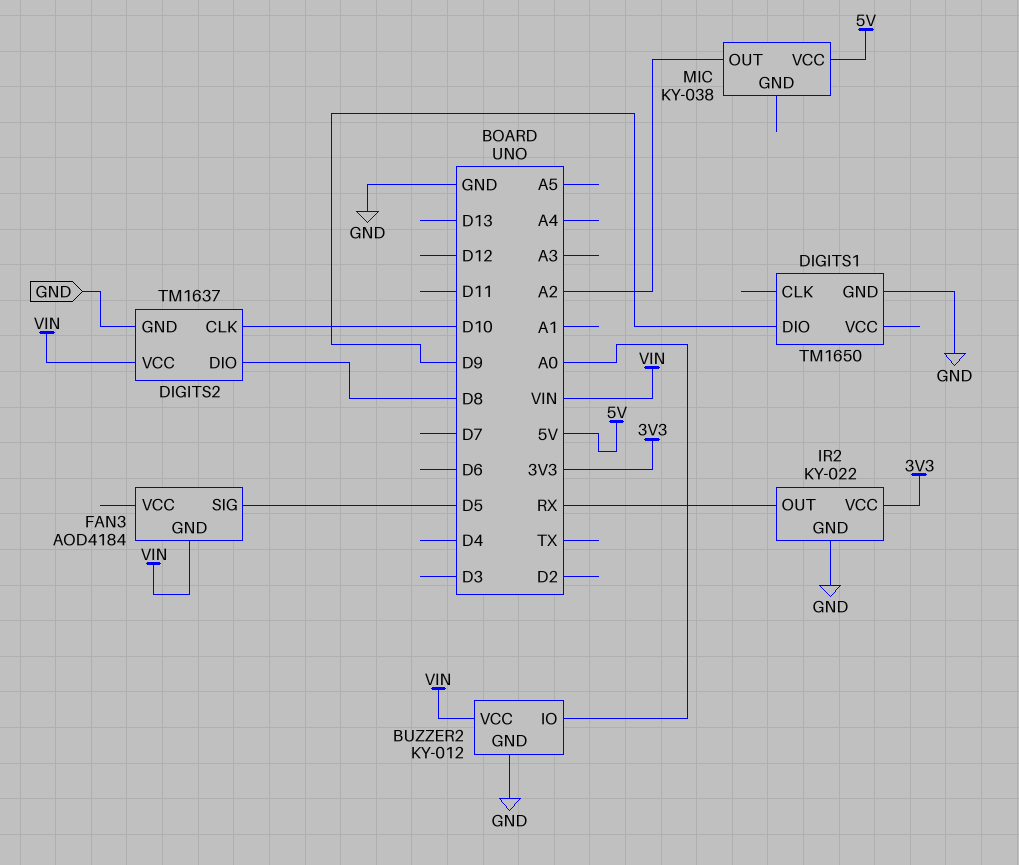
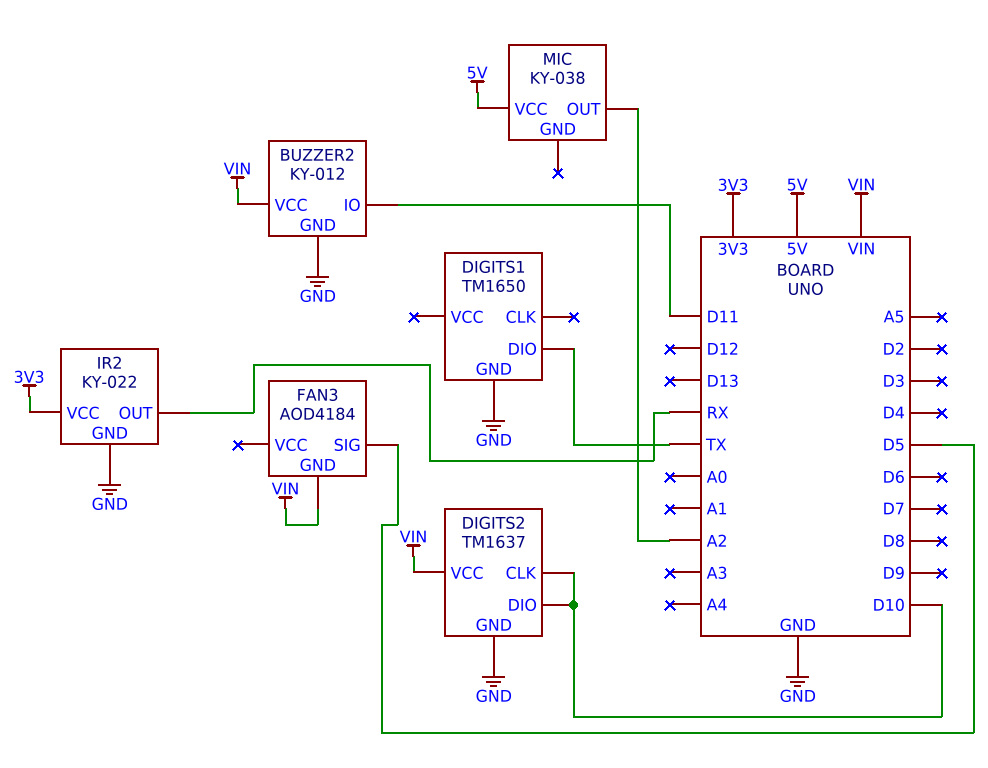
BUZZER2 pin IO: A0 -> D11
DIGITS1 pin DIO: D9 -> TX
DIGITS2 pin DIO: D8 -> D10

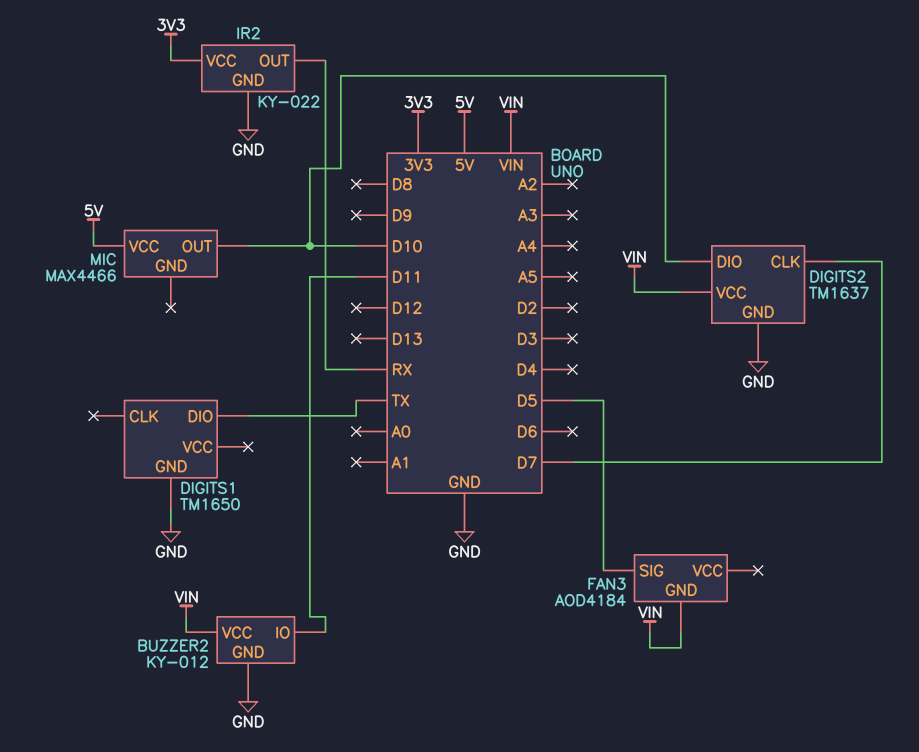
DIGITS2 pin CLK: D10 -> D7
MIC: KY-038 -> MAX4466
MIC pin OUT: A2 -> D10

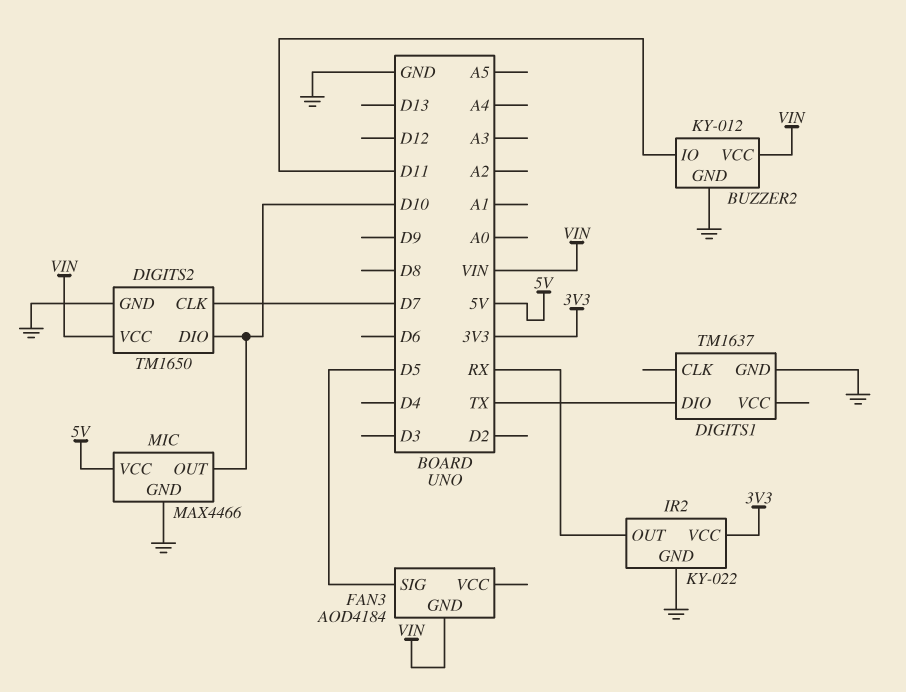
DIGITS1: TM1650 -> TM1637
DIGITS2: TM1637 -> TM1650
MIC pin GND: none -> GND

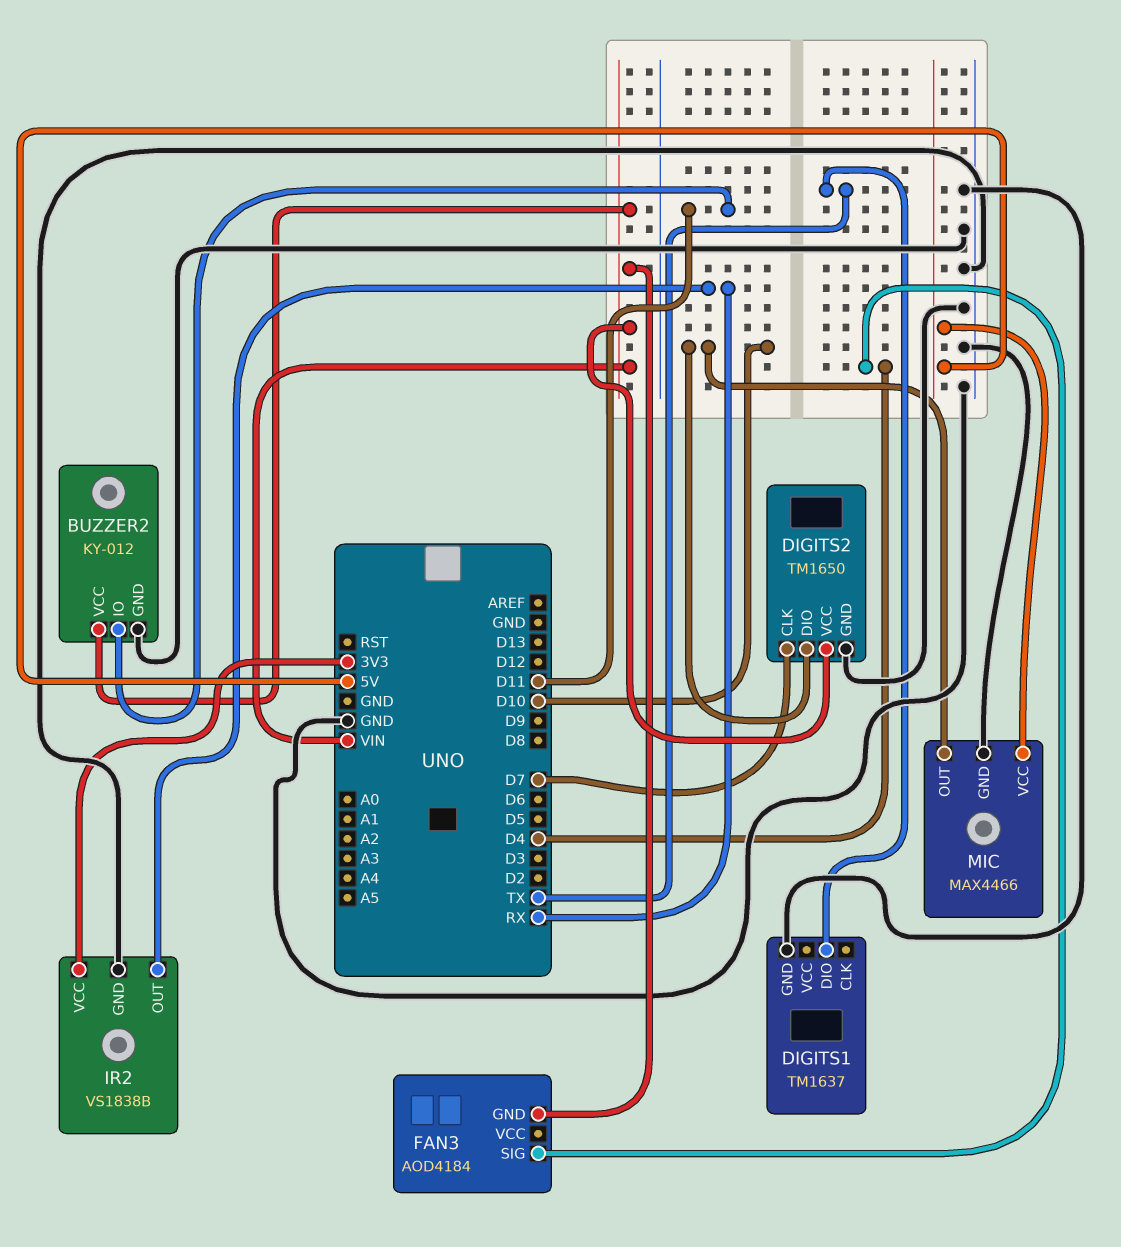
FAN3 pin SIG: D5 -> D4
IR2: KY-022 -> VS1838B

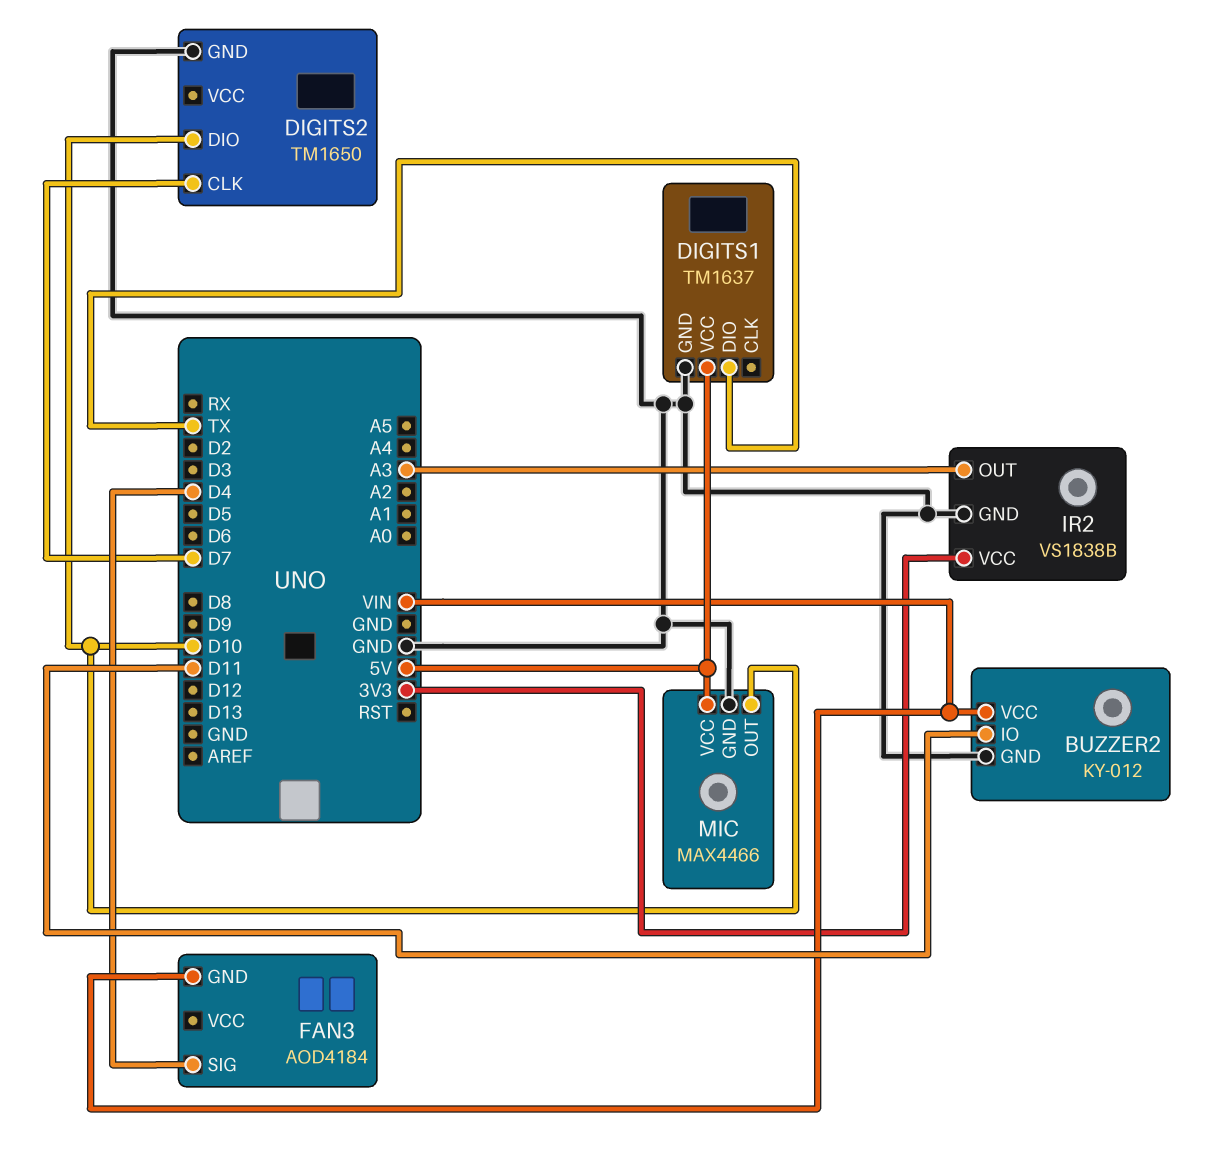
DIGITS1 pin VCC: none -> 5V
DIGITS2 pin VCC: VIN -> none
IR2 pin OUT: RX -> A3

